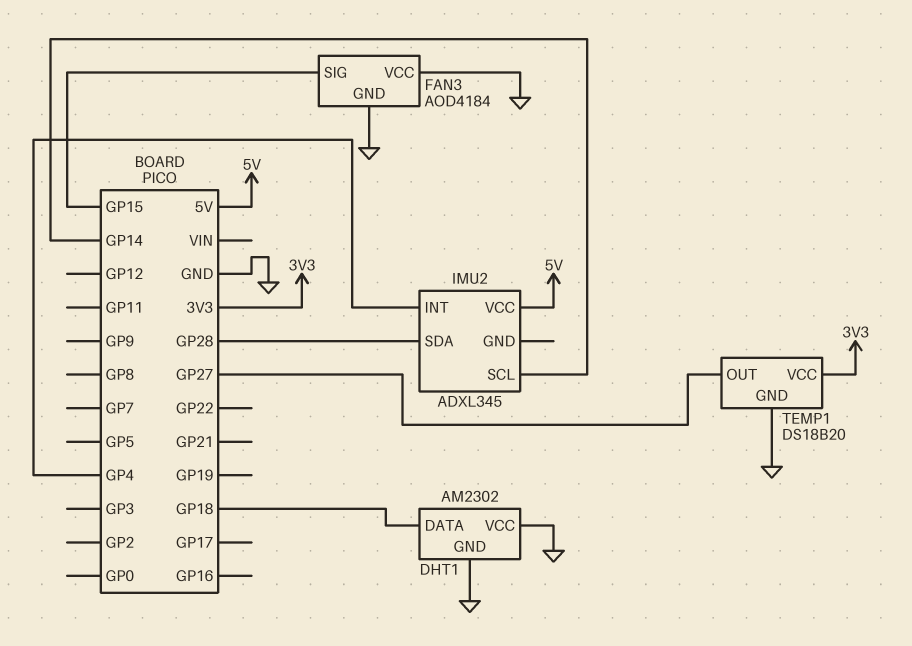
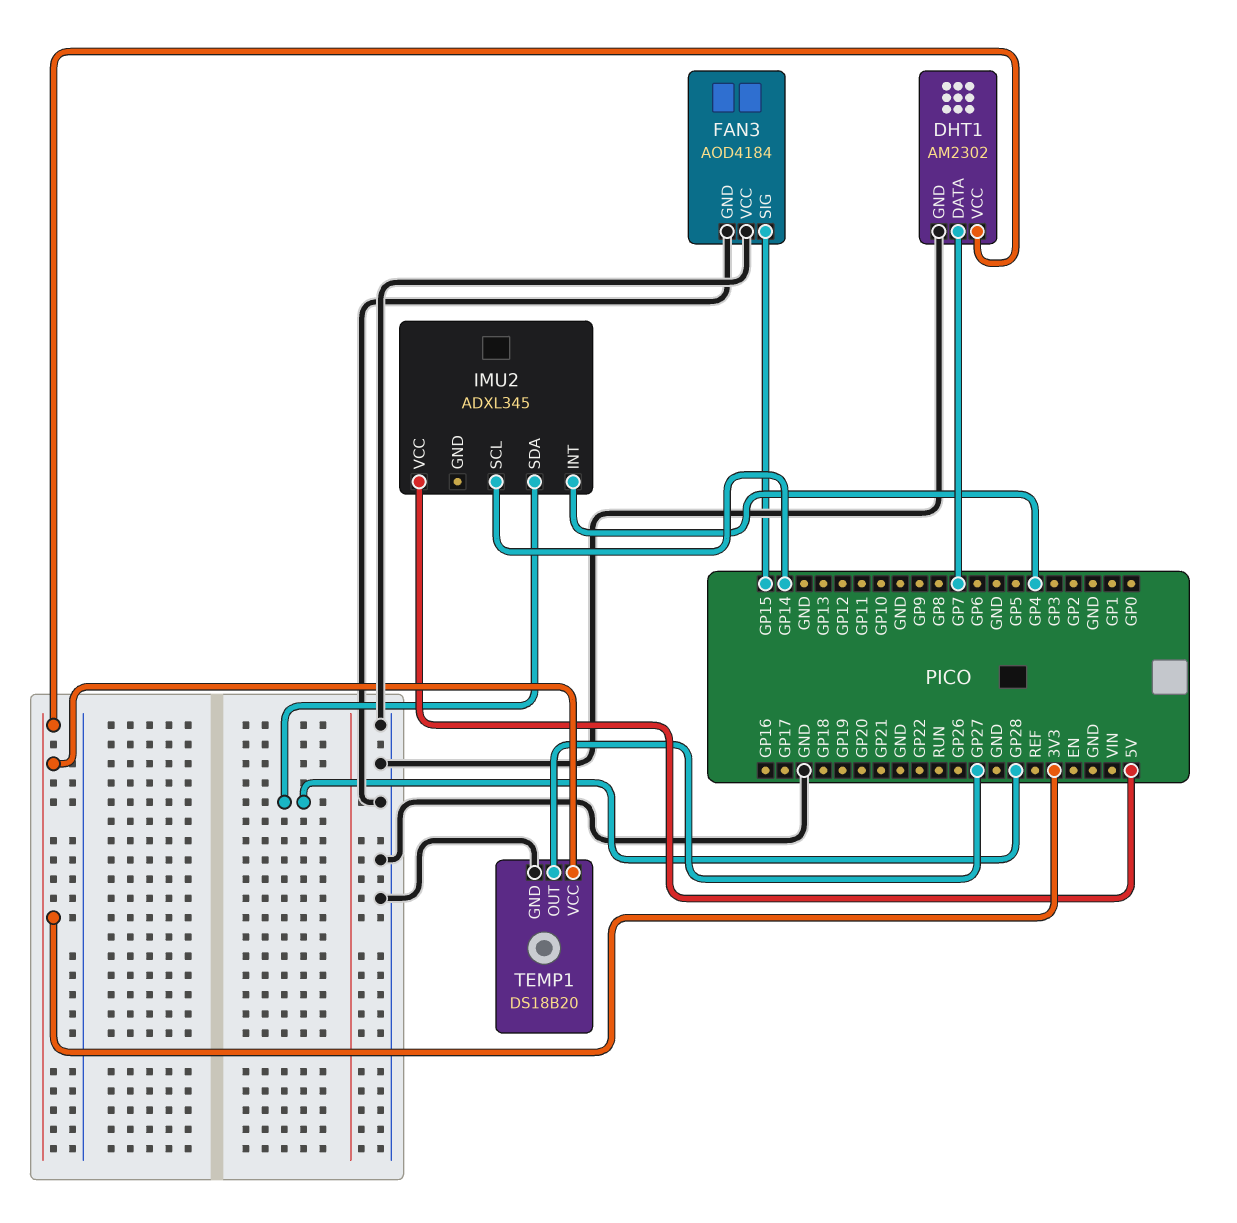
DHT1 pin DATA: GP18 -> GP7
DHT1 pin VCC: GND -> 3V3

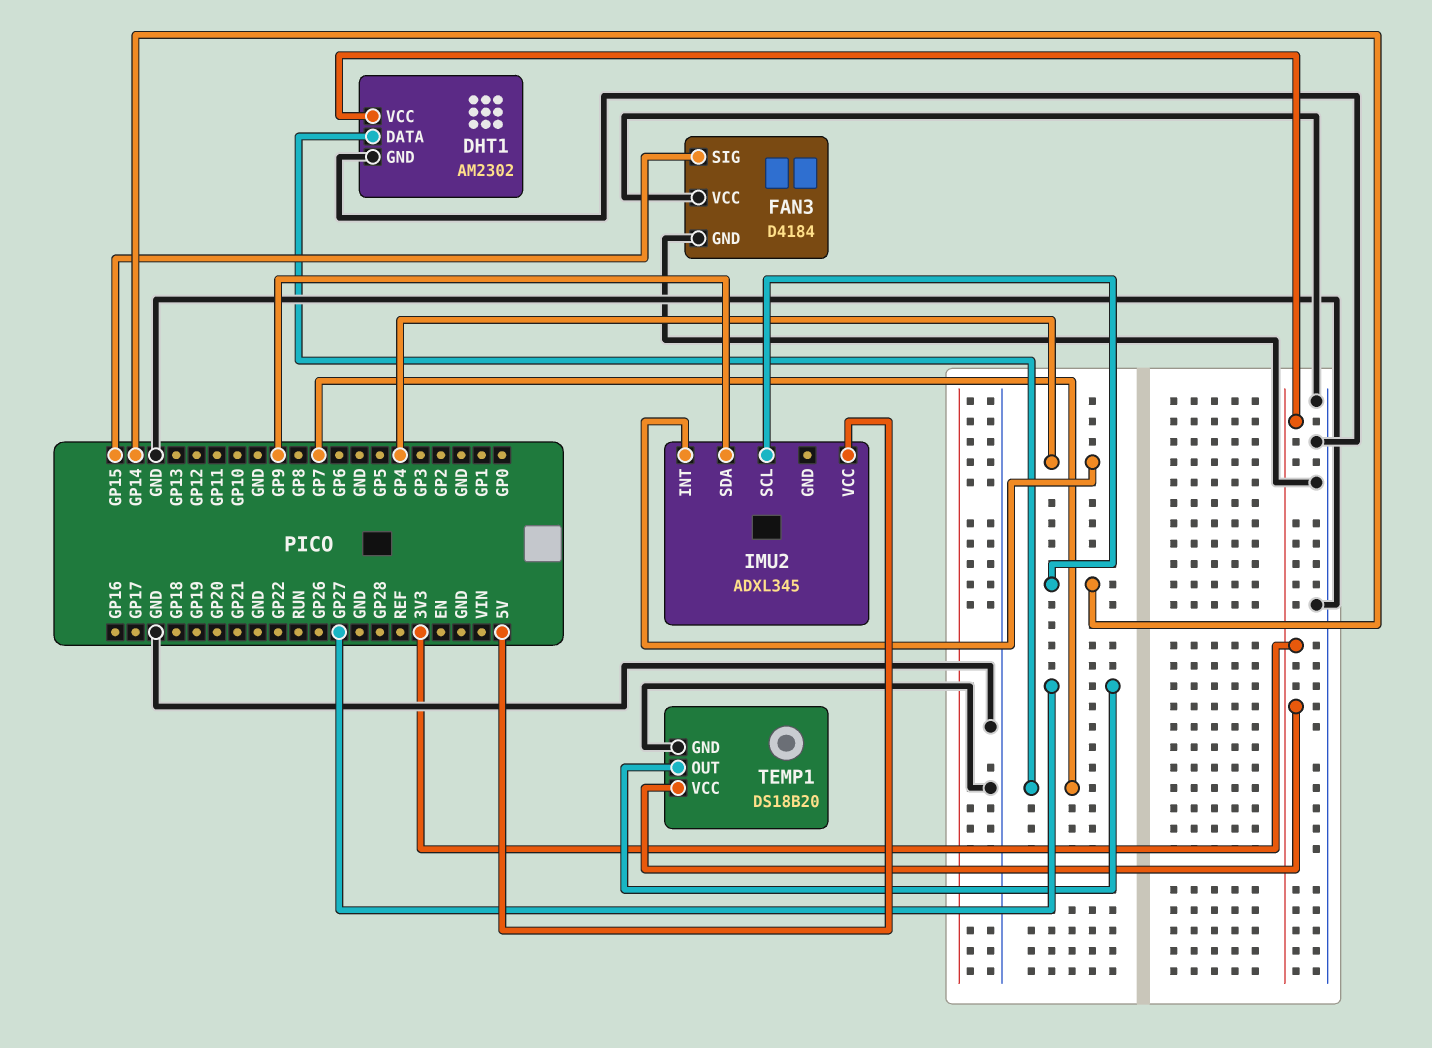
FAN3: AOD4184 -> D4184
IMU2 pin SDA: GP28 -> GP9

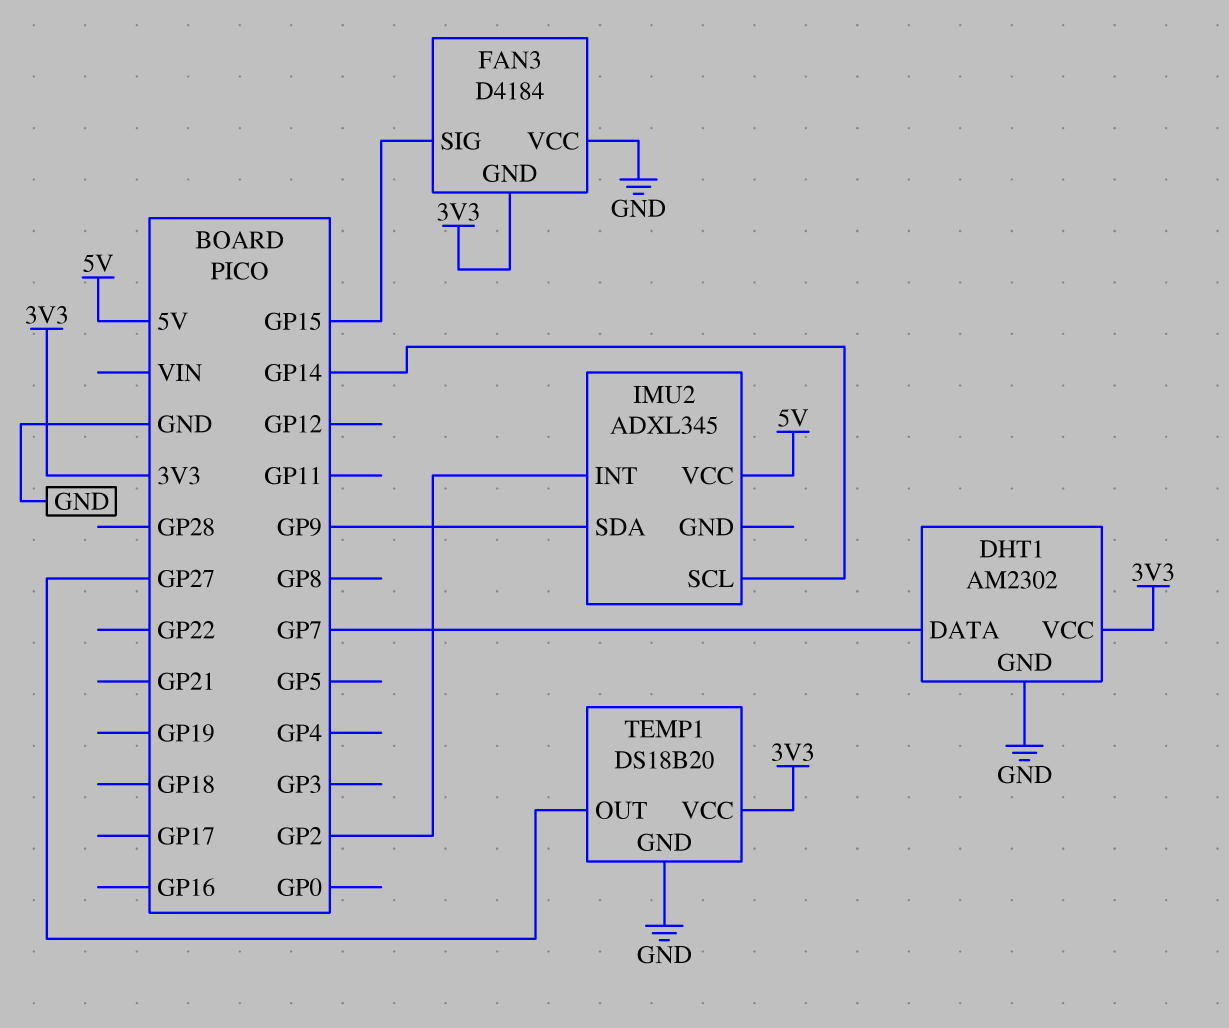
FAN3 pin GND: GND -> 3V3
IMU2 pin INT: GP4 -> GP2

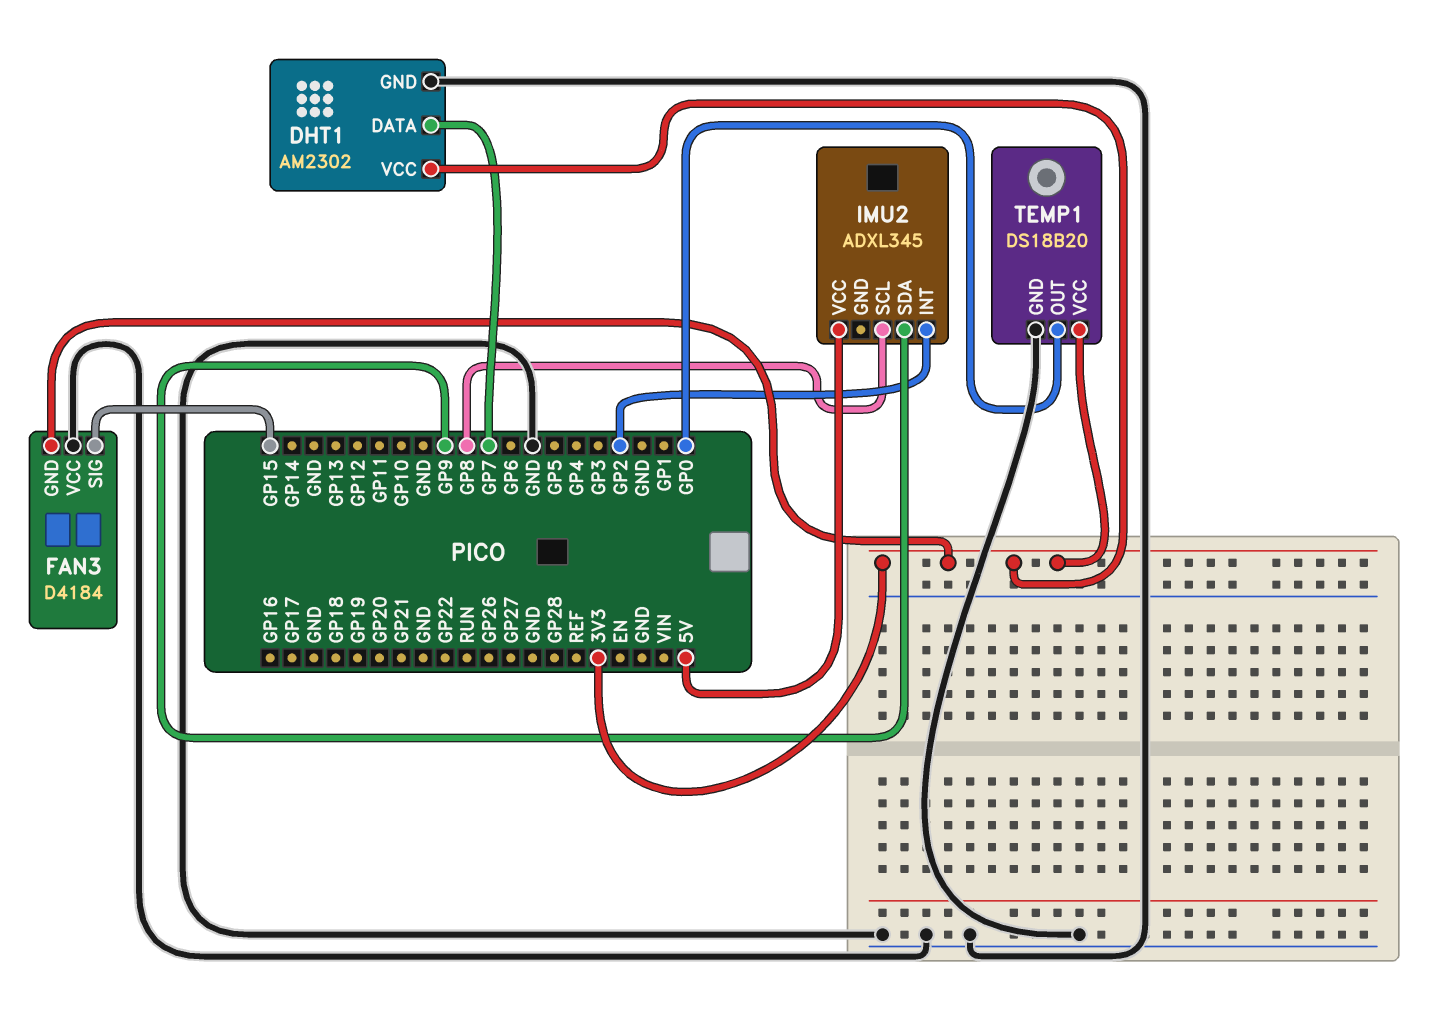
IMU2 pin SCL: GP14 -> GP8
TEMP1 pin OUT: GP27 -> GP0

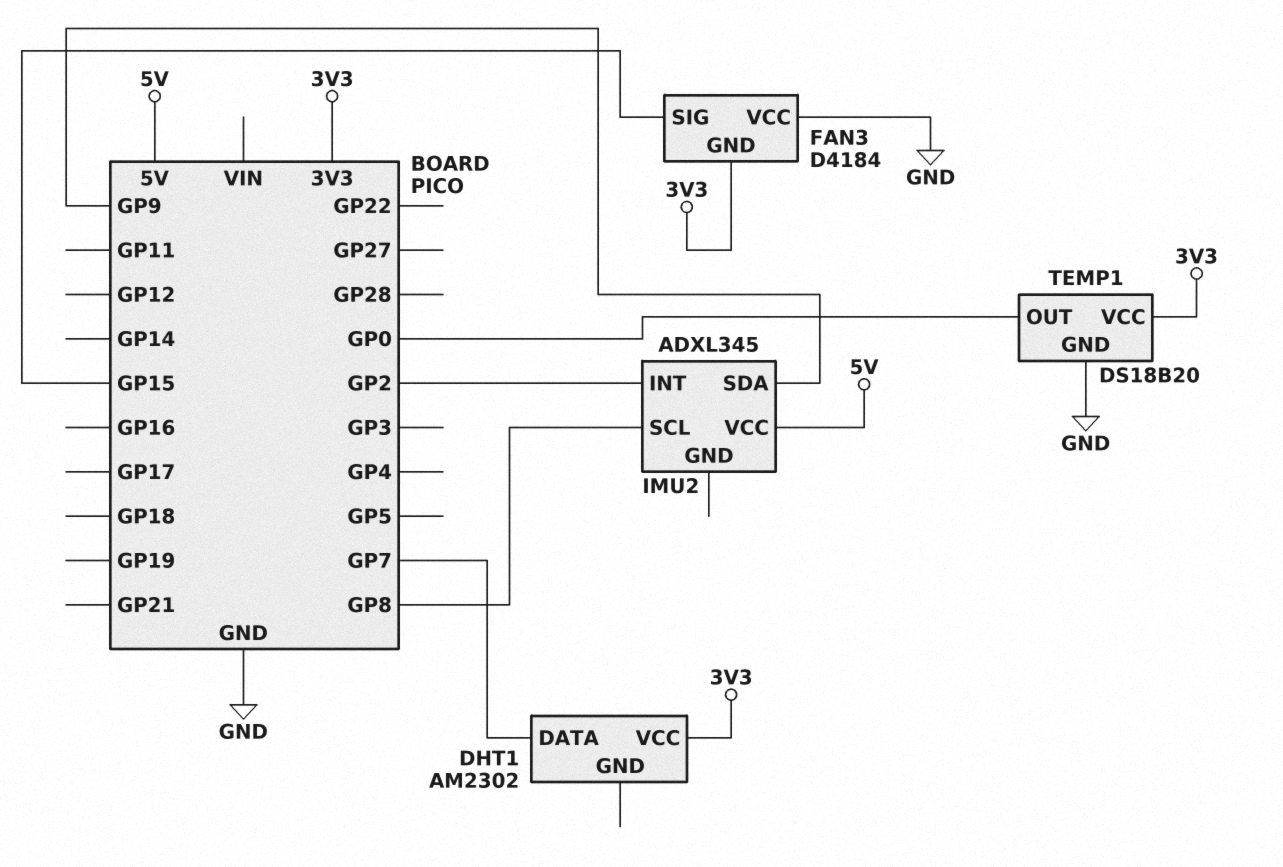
DHT1 pin GND: GND -> none

